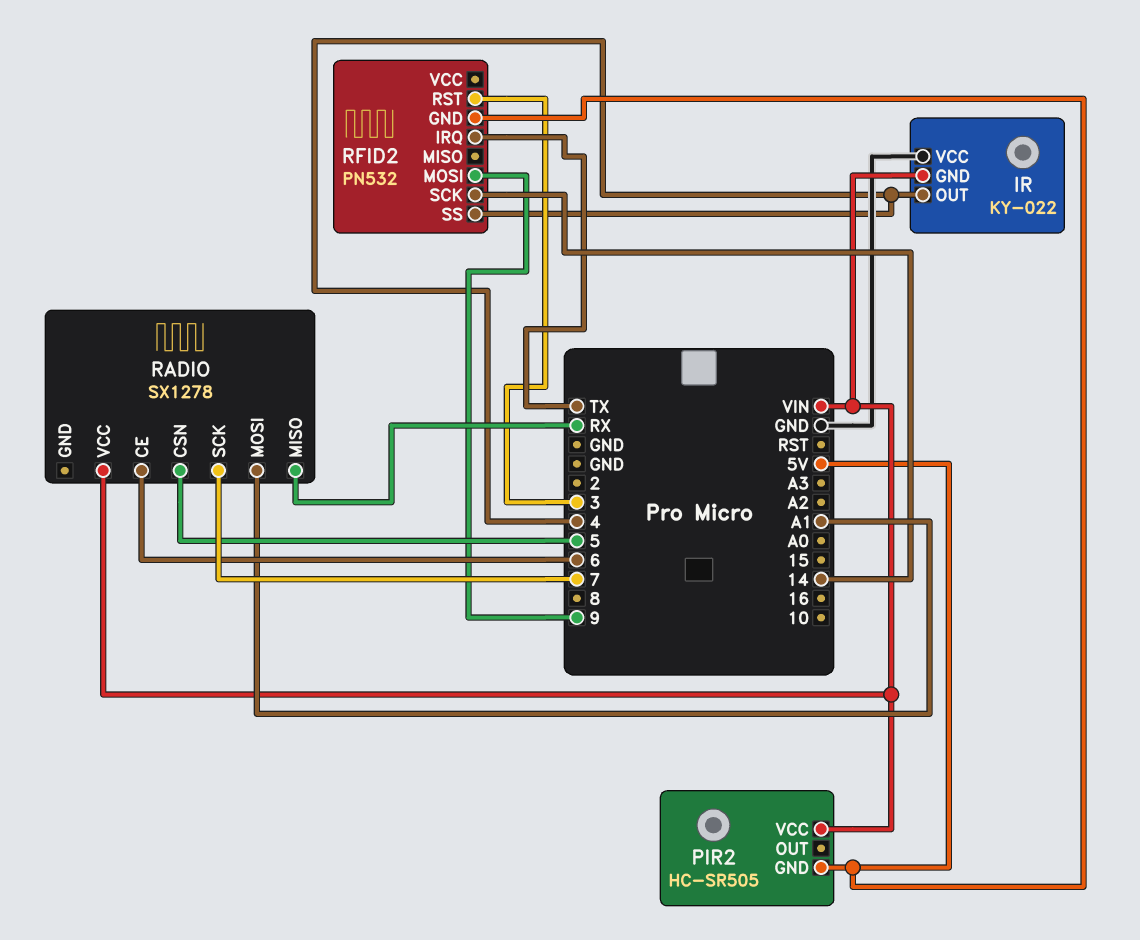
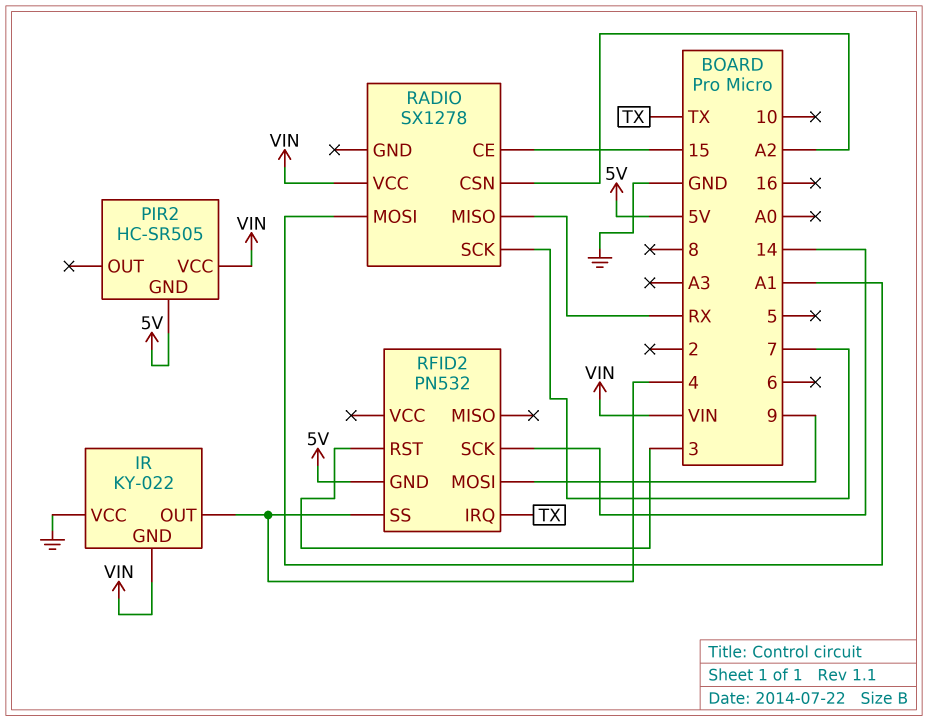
RADIO pin CE: 6 -> 15
RADIO pin CSN: 5 -> A2

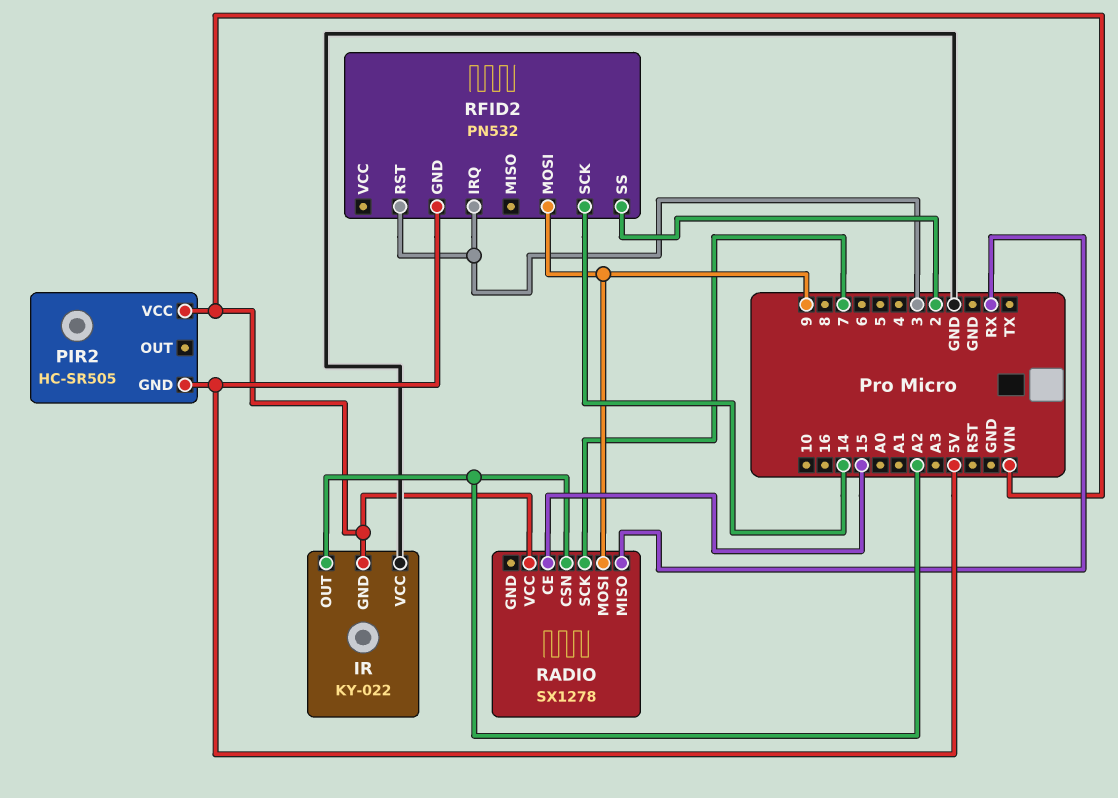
IR pin OUT: 4 -> A2
RADIO pin MOSI: A1 -> 9
RFID2 pin IRQ: TX -> 3
RFID2 pin SS: 4 -> 2

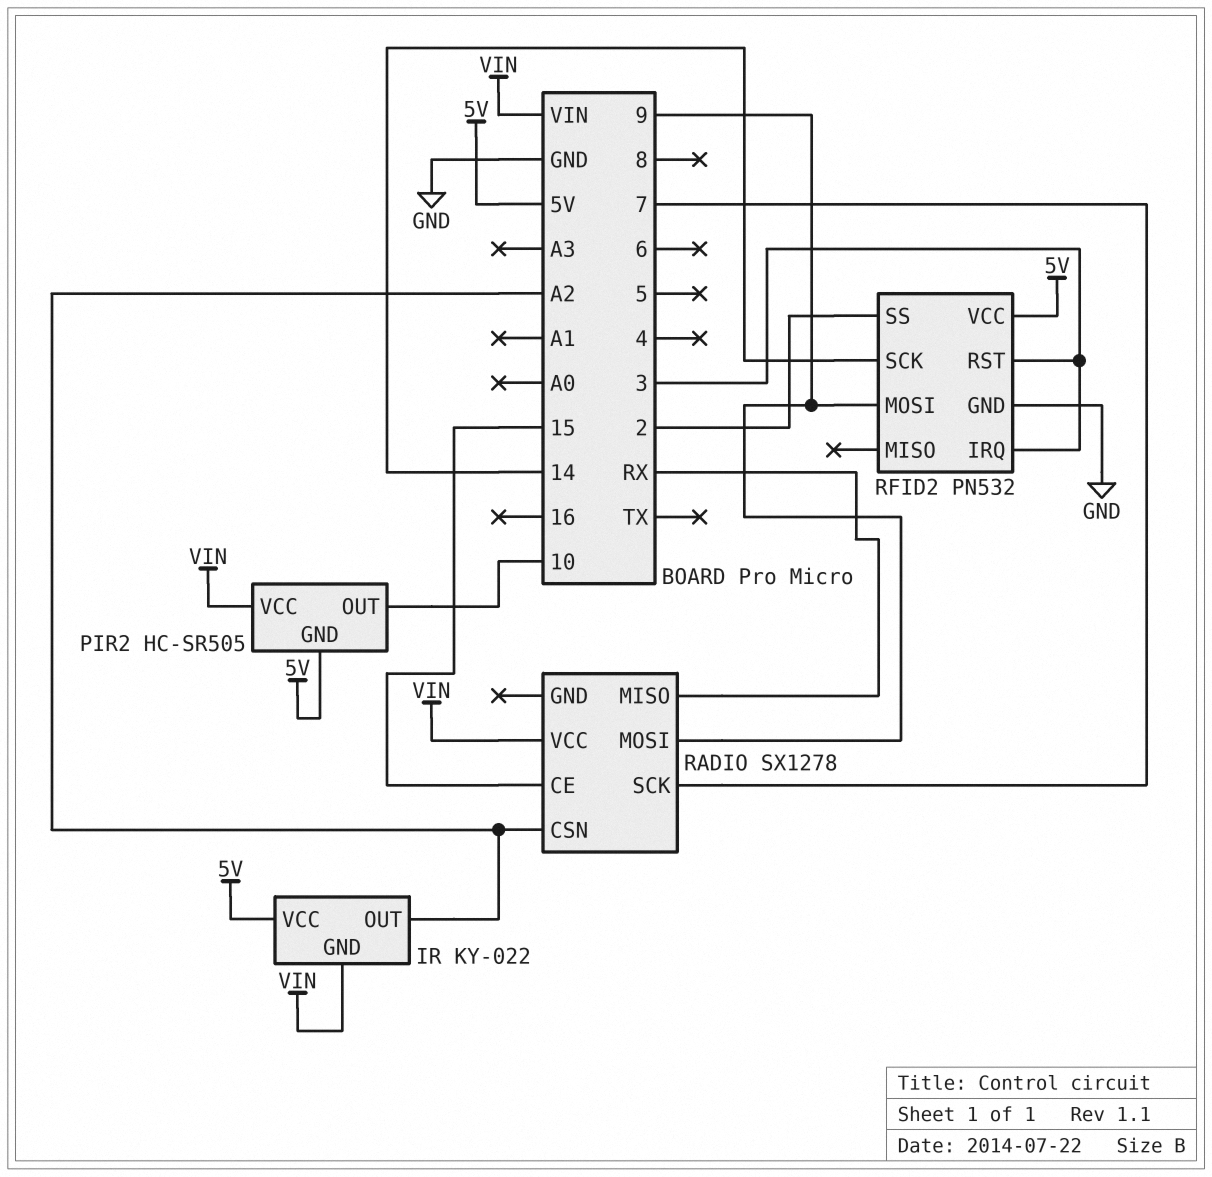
IR pin VCC: GND -> 5V
PIR2 pin OUT: none -> 10
RFID2 pin GND: 5V -> GND
RFID2 pin VCC: none -> 5V

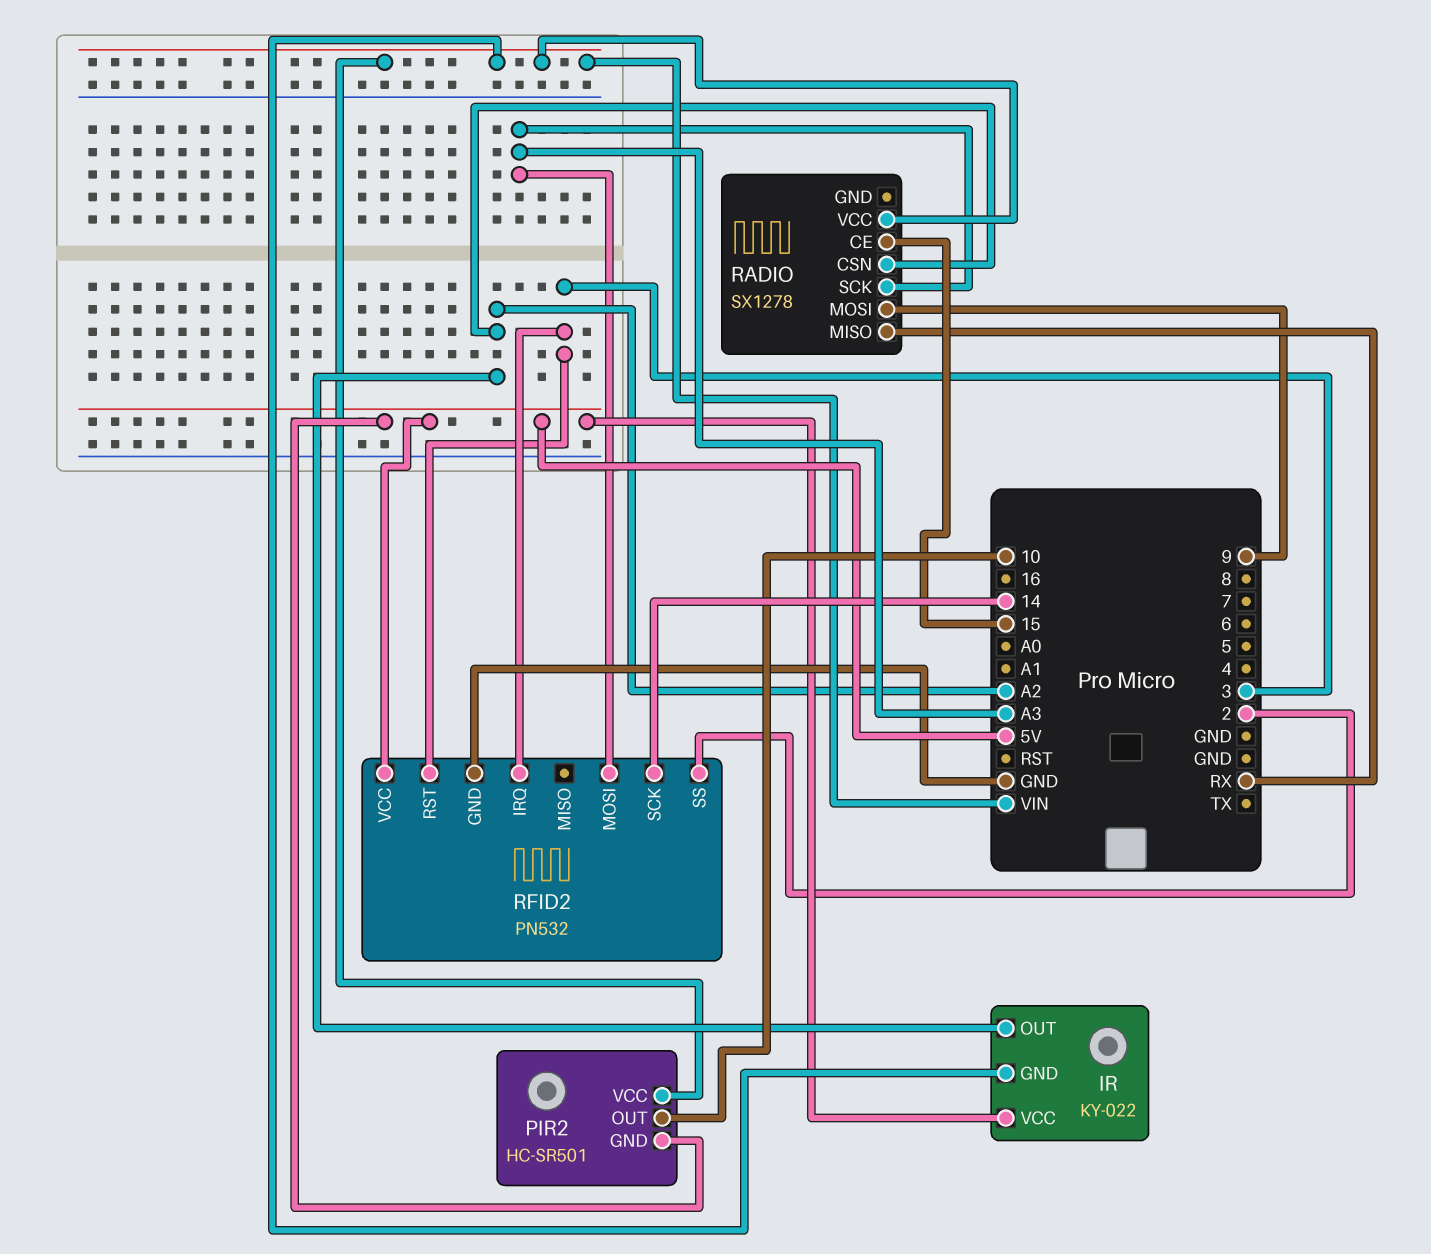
PIR2: HC-SR505 -> HC-SR501
RADIO pin SCK: 7 -> A3
RFID2 pin MOSI: 9 -> A3

